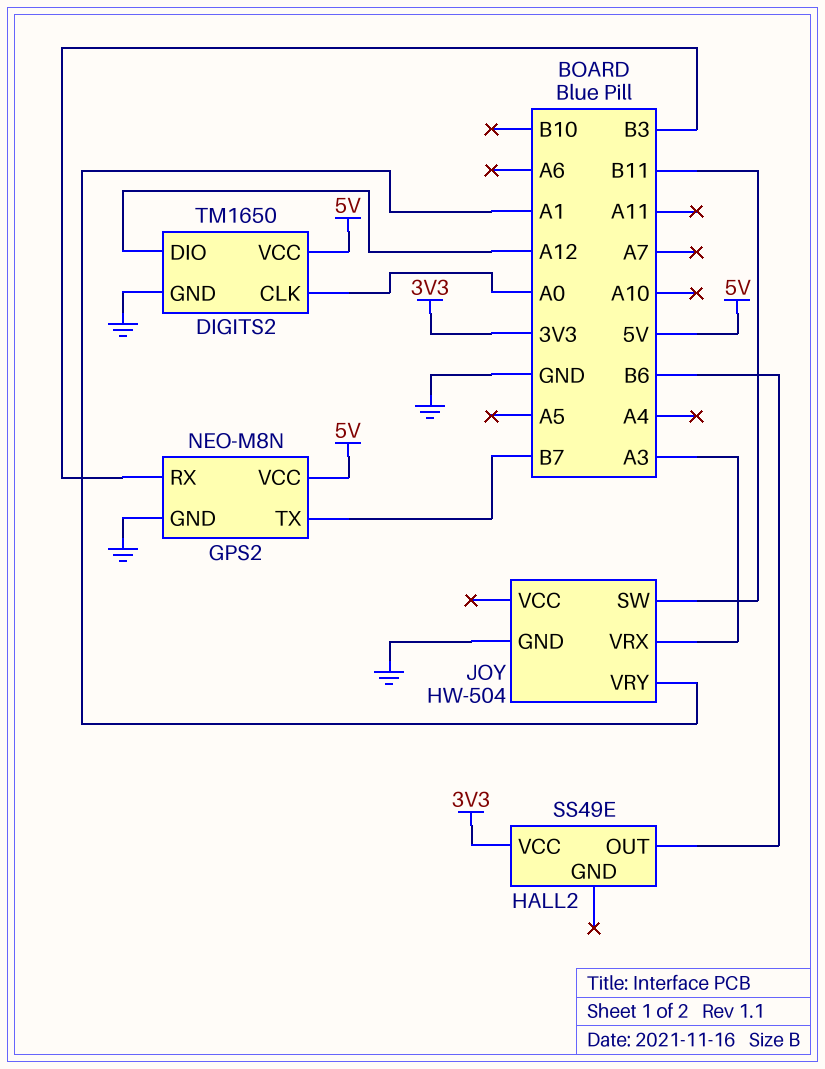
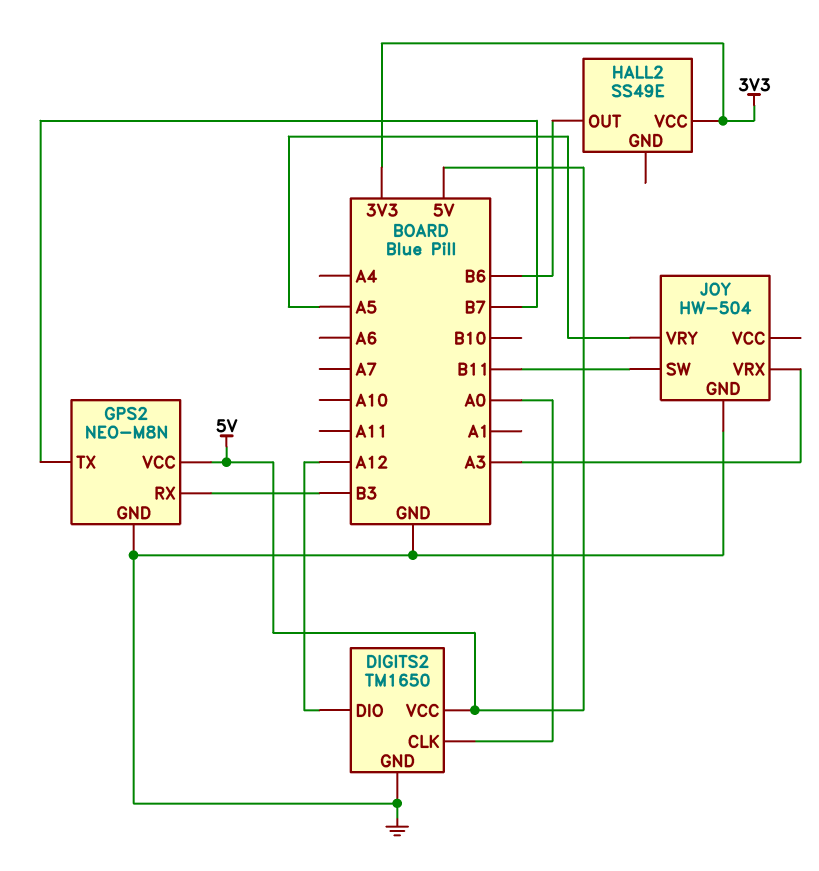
JOY pin VRY: A1 -> A5

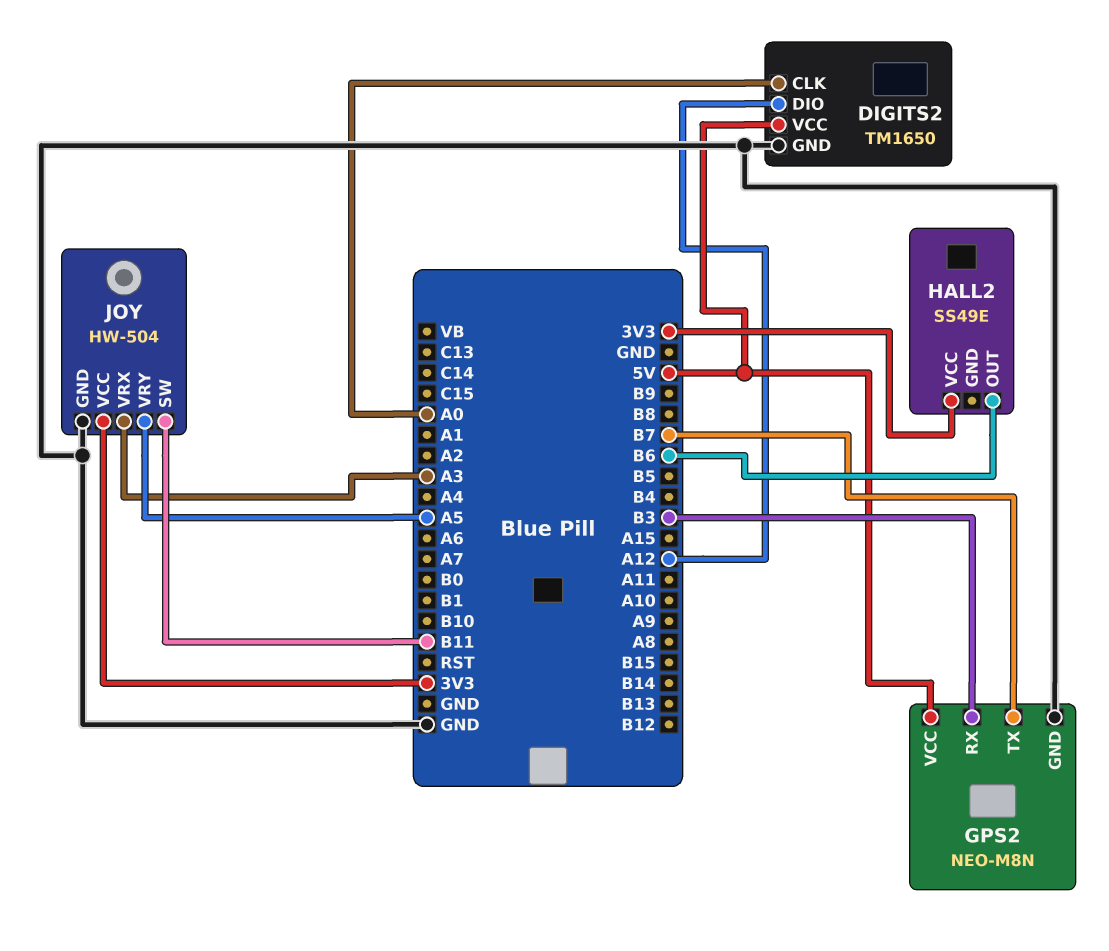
JOY pin VCC: none -> 3V3

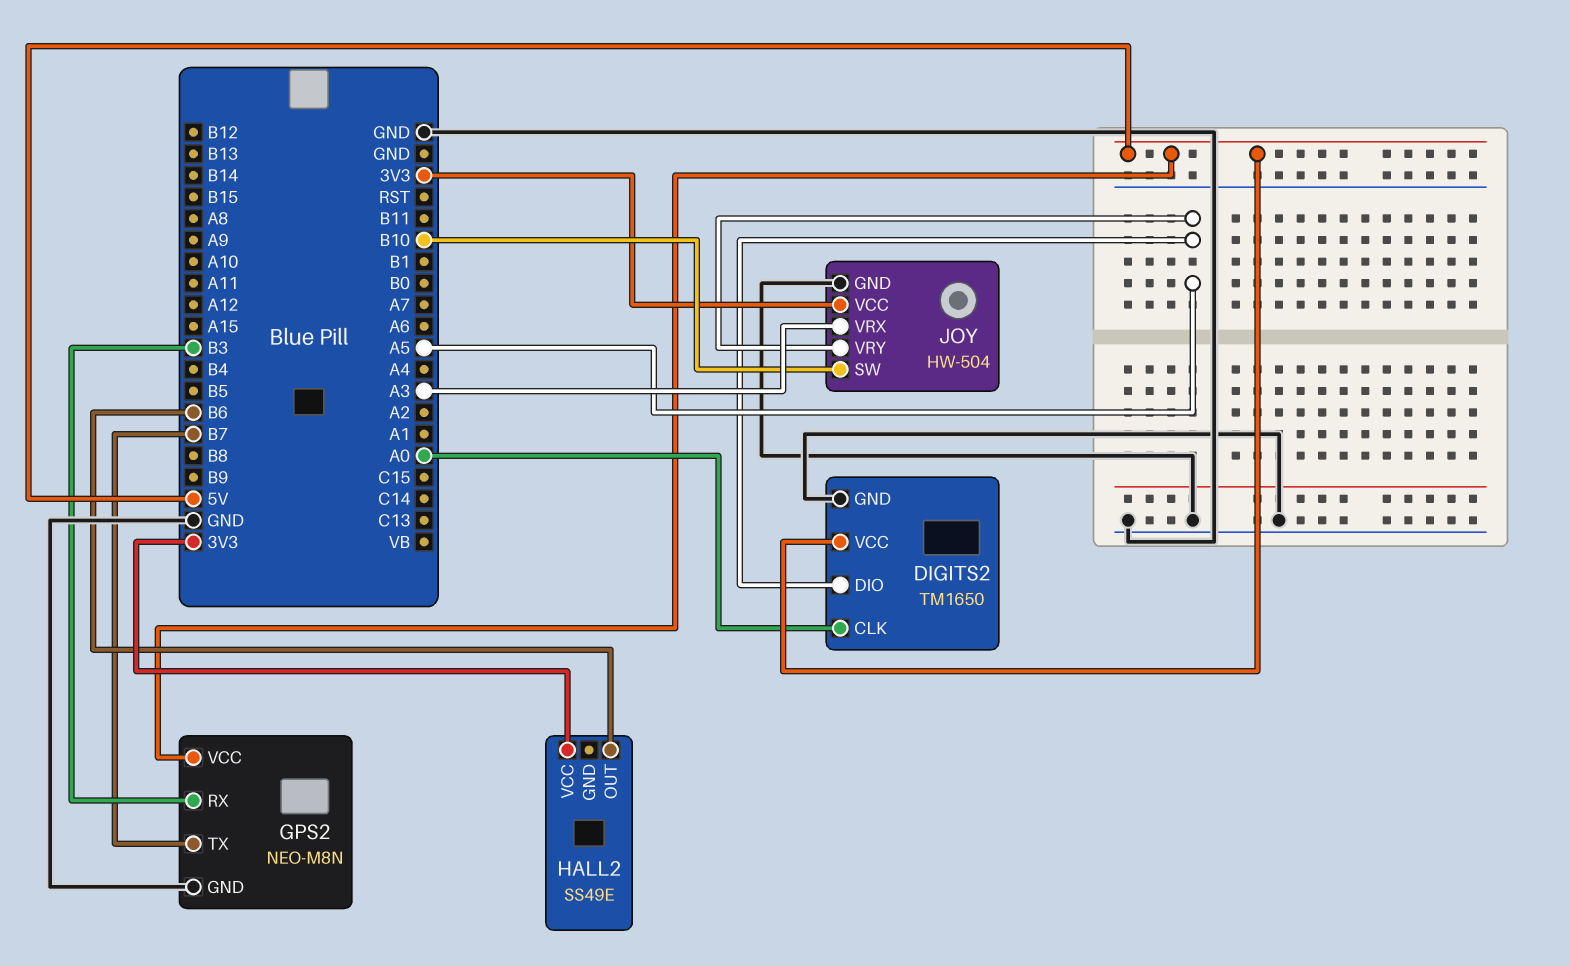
DIGITS2 pin DIO: A12 -> A5
JOY pin SW: B11 -> B10

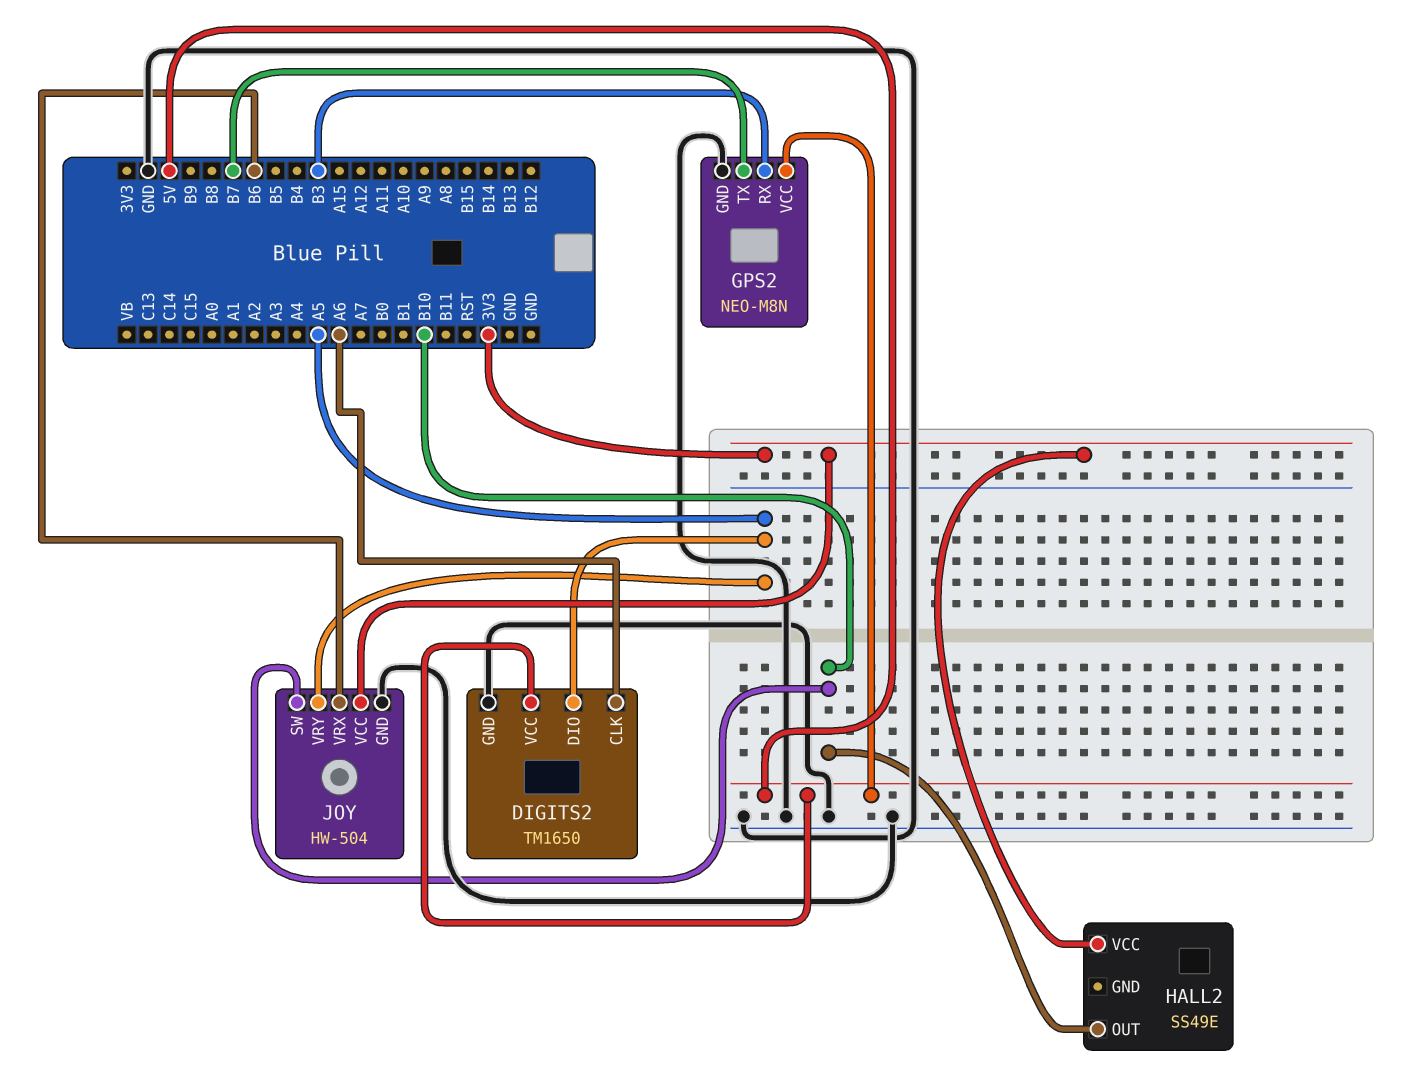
DIGITS2 pin CLK: A0 -> A6
HALL2 pin OUT: B6 -> B10
JOY pin VRX: A3 -> B6

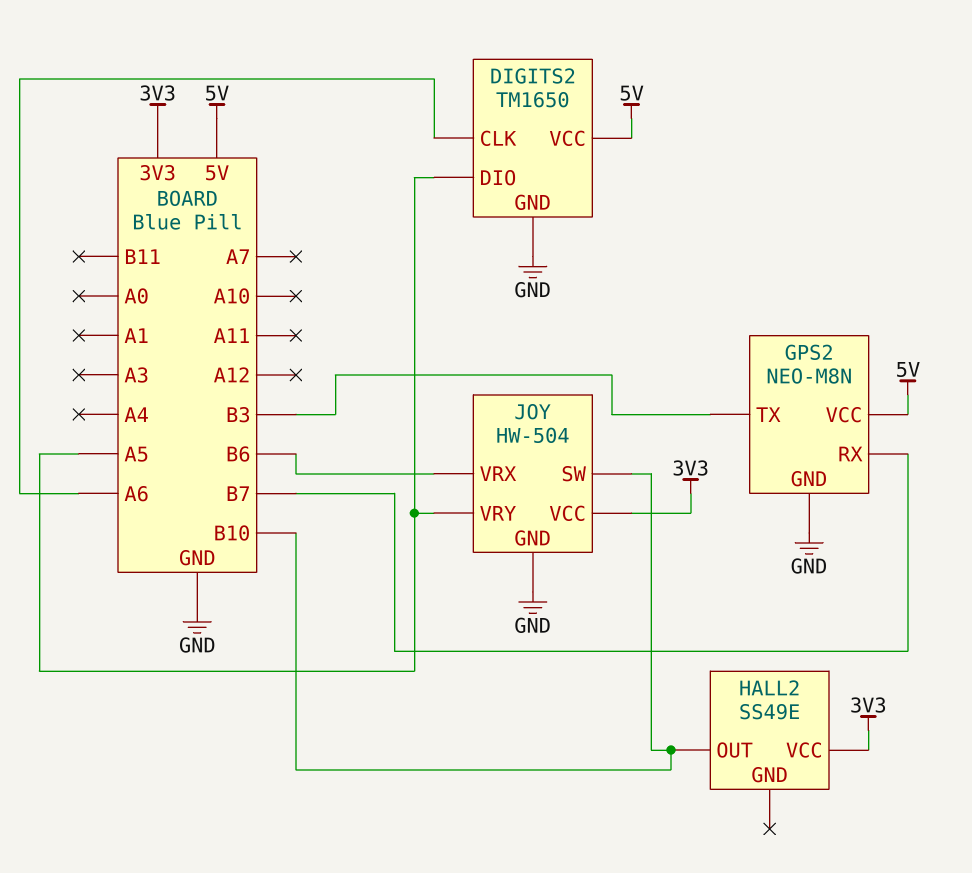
GPS2 pin RX: B3 -> B7
GPS2 pin TX: B7 -> B3

